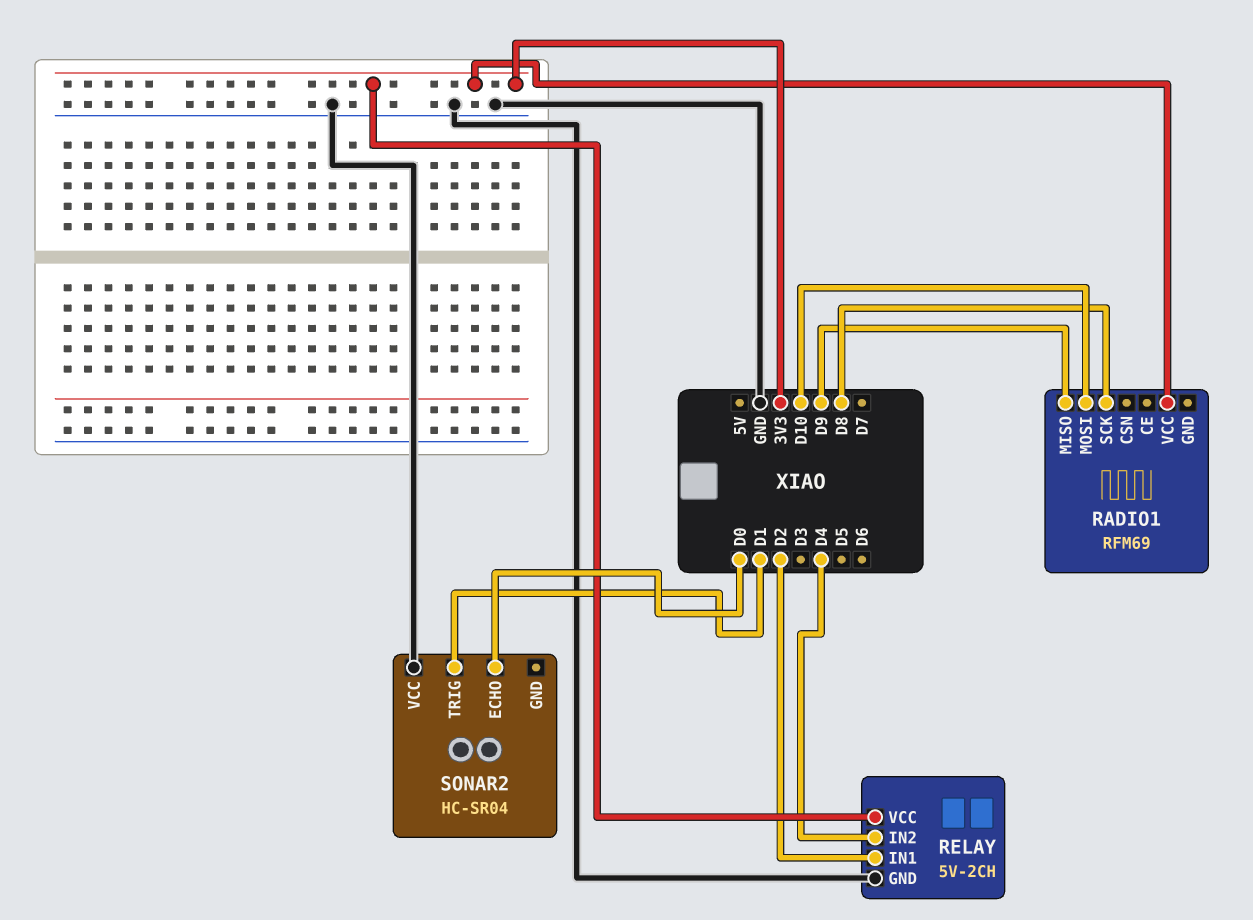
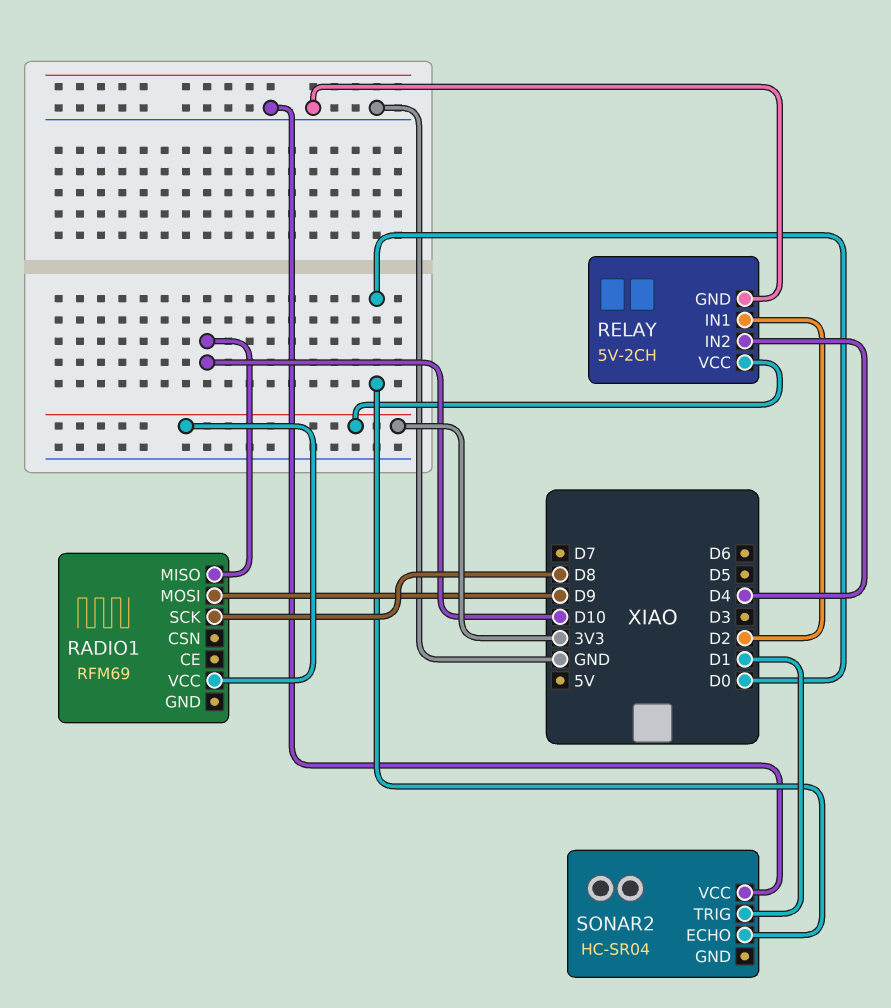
RADIO1 pin MISO: D9 -> D10
RADIO1 pin MOSI: D10 -> D9

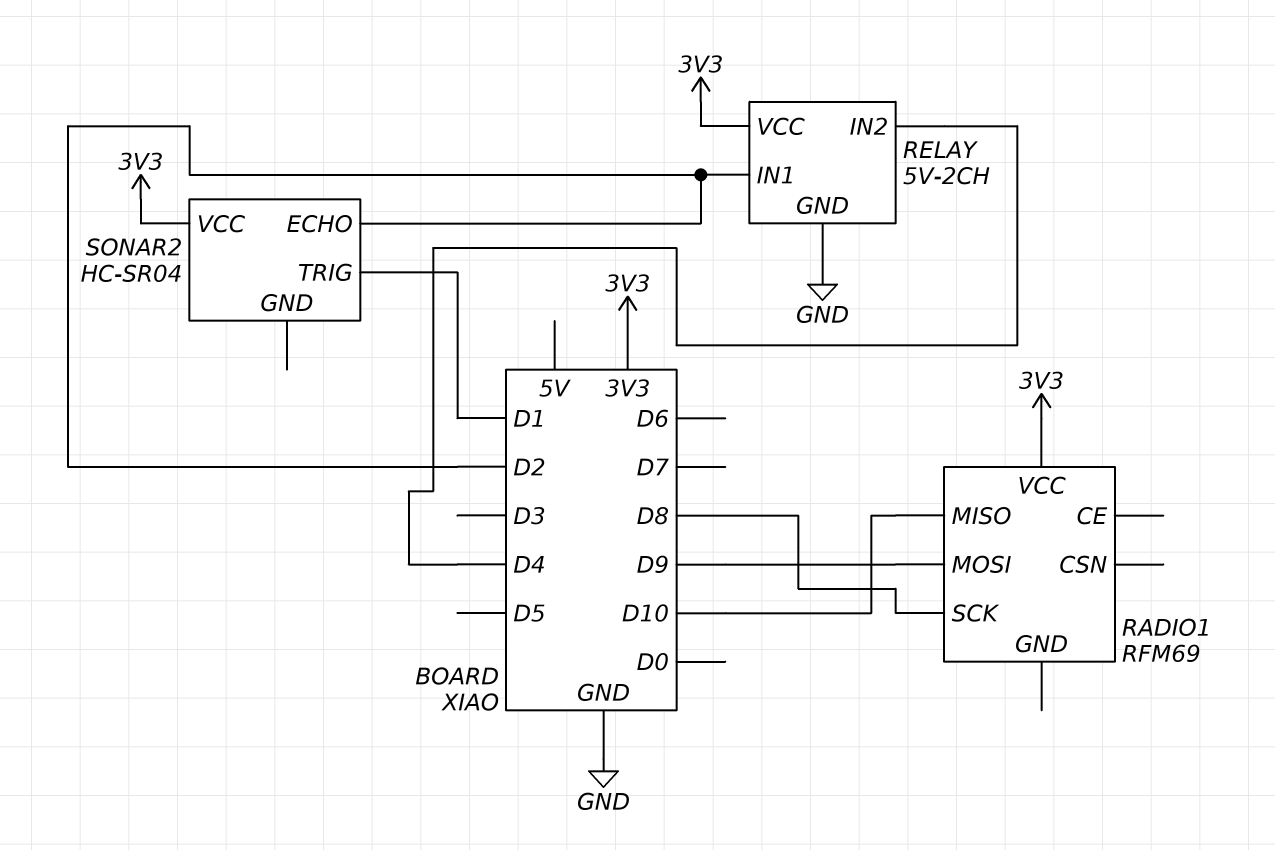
SONAR2 pin ECHO: D0 -> D2
SONAR2 pin VCC: GND -> 3V3

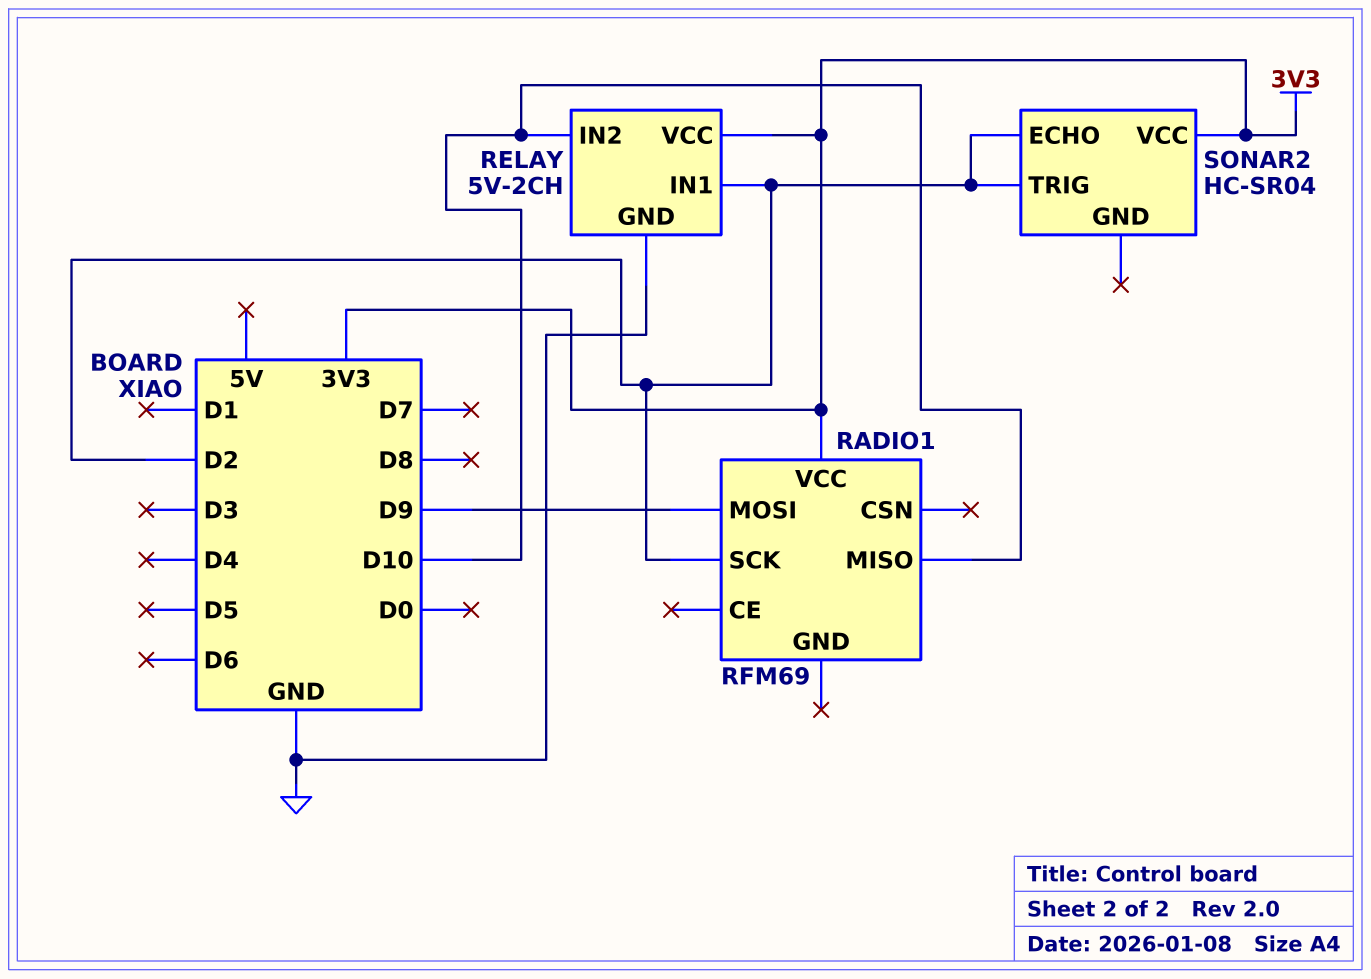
RADIO1 pin SCK: D8 -> D2
RELAY pin IN2: D4 -> D10
SONAR2 pin TRIG: D1 -> D2

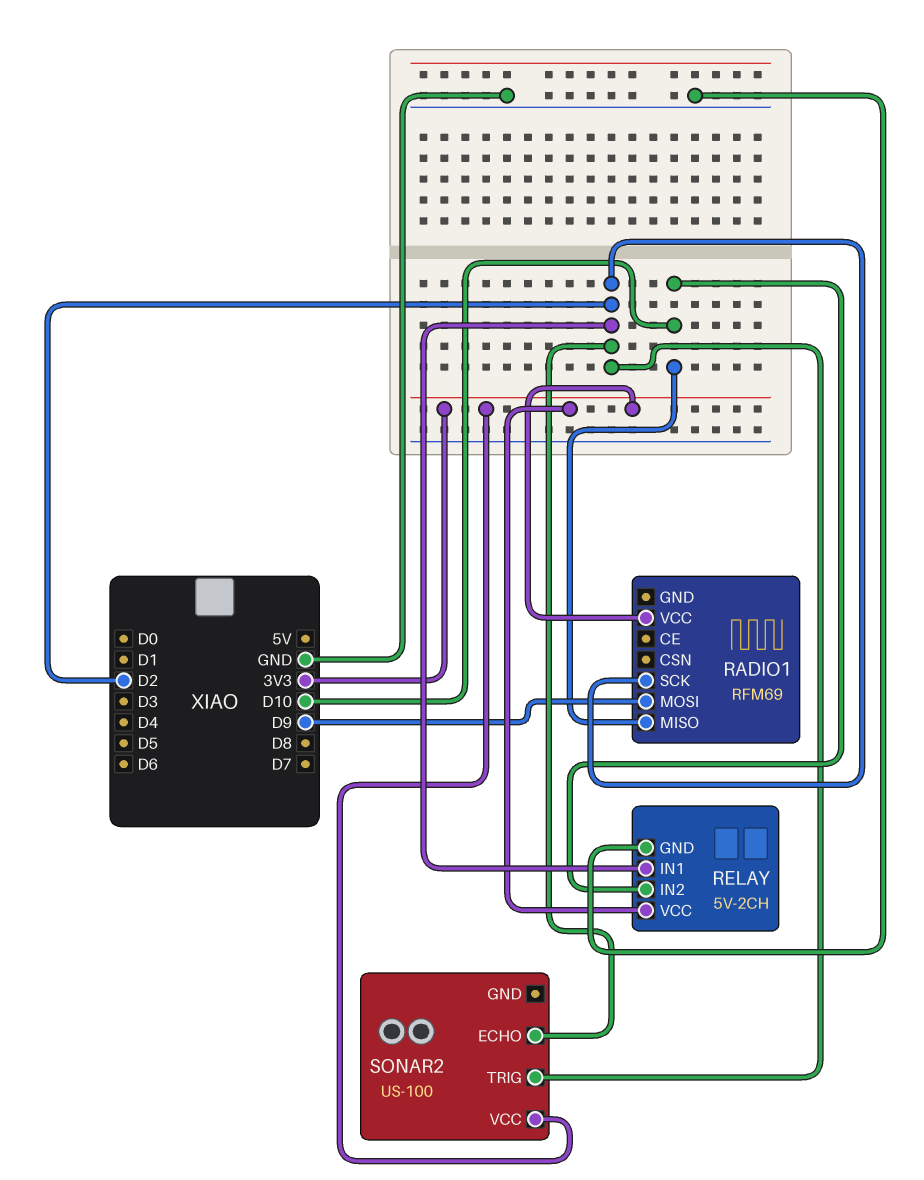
SONAR2: HC-SR04 -> US-100

